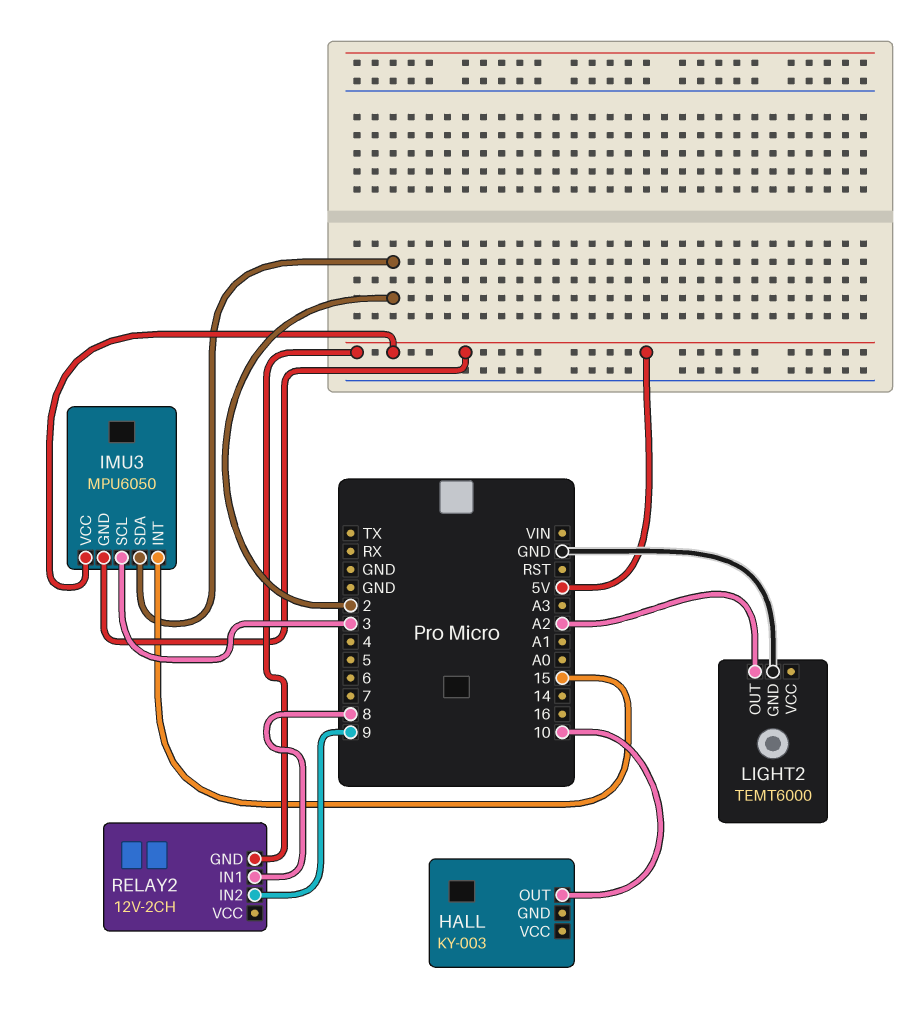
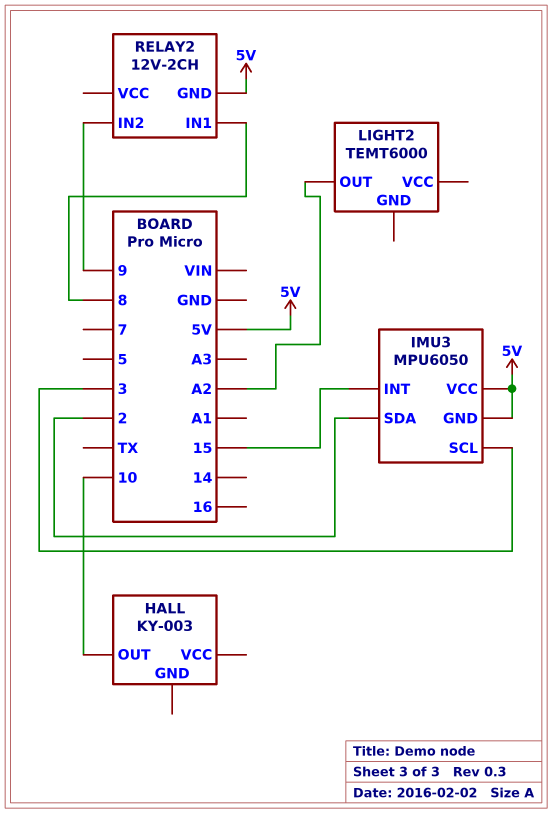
LIGHT2 pin GND: GND -> none

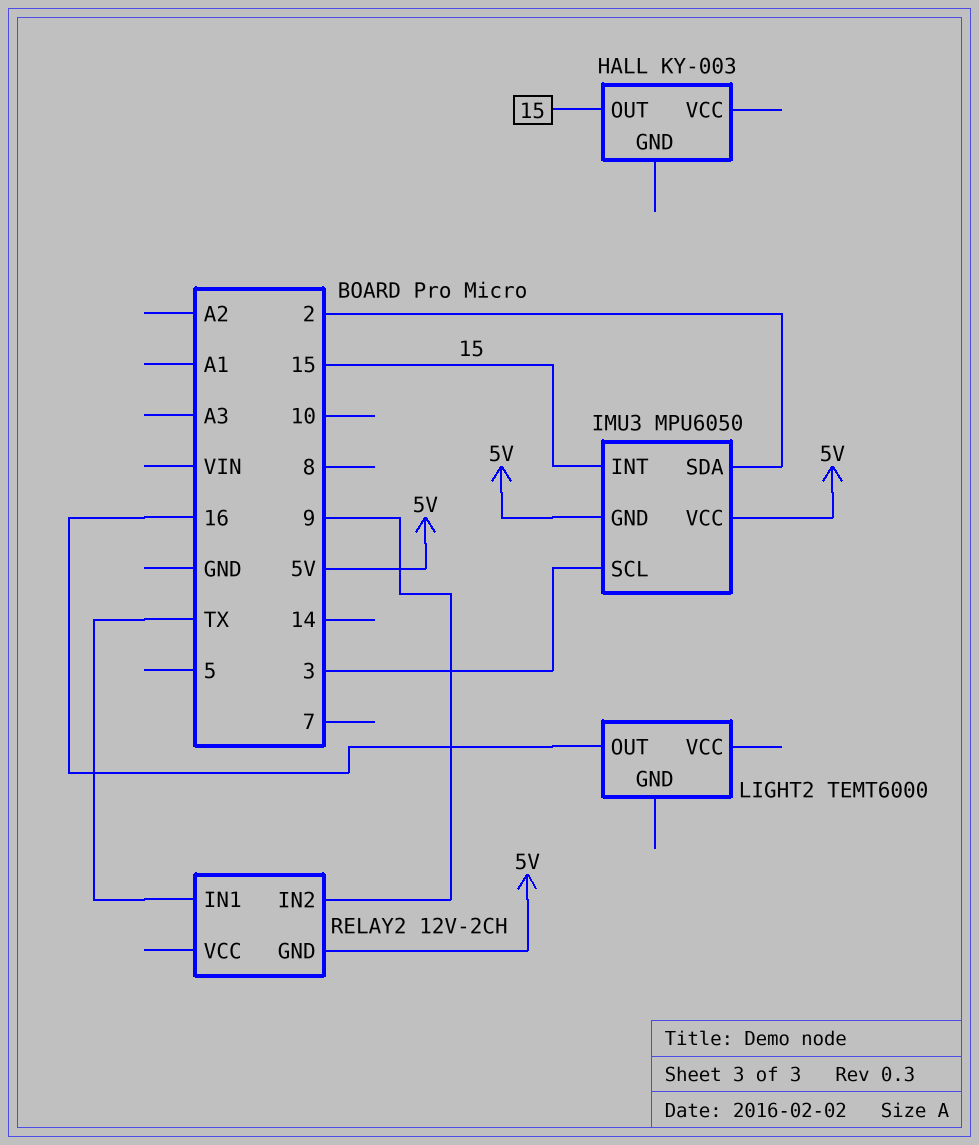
HALL pin OUT: 10 -> 15
LIGHT2 pin OUT: A2 -> 16
RELAY2 pin IN1: 8 -> TX

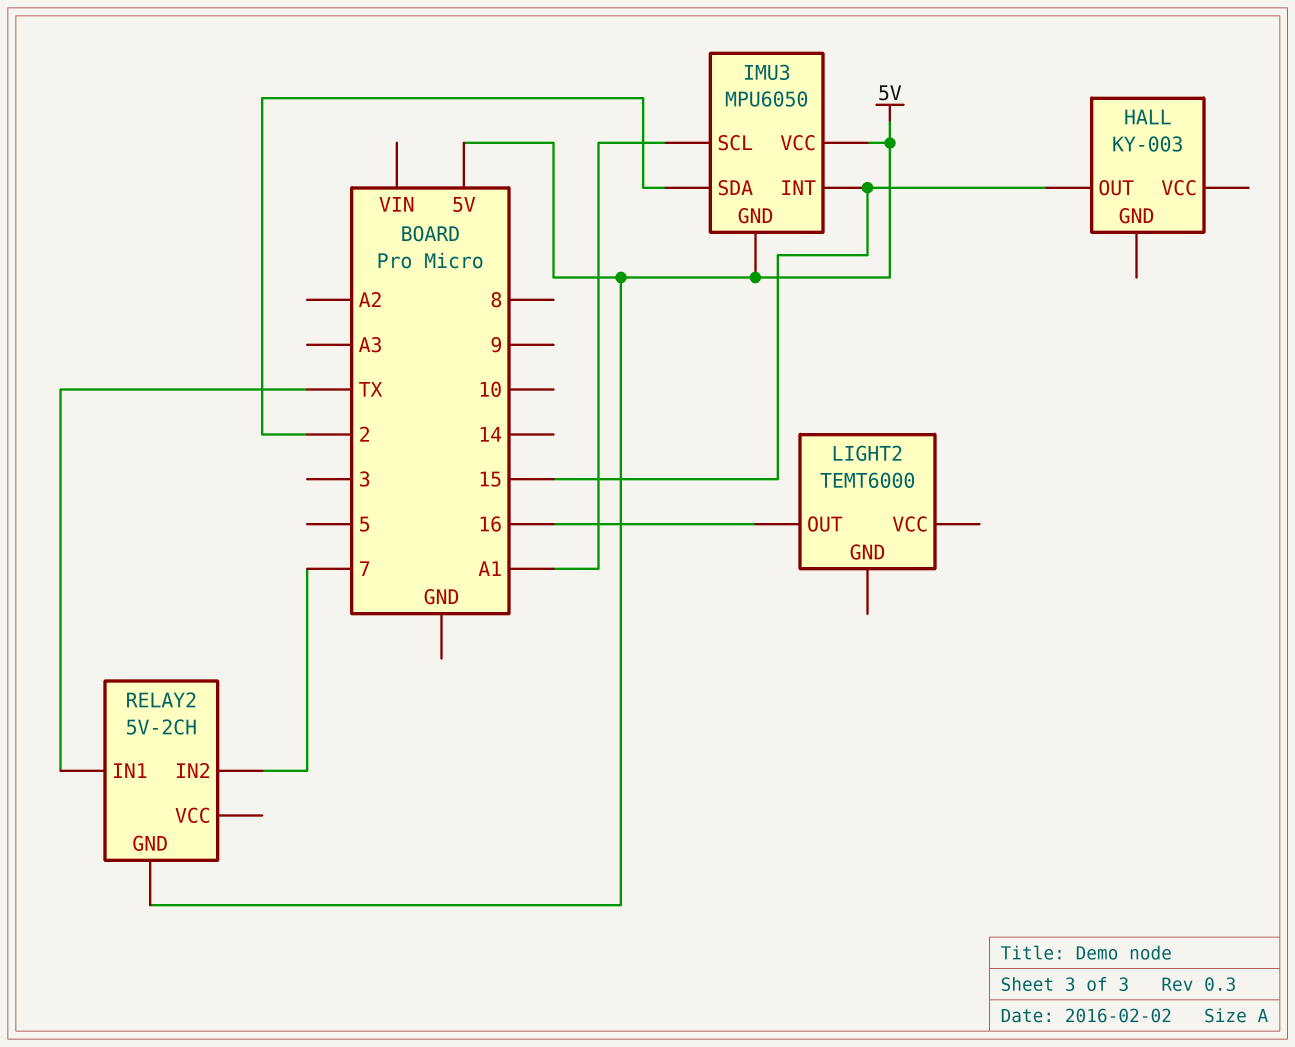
IMU3 pin SCL: 3 -> A1
RELAY2: 12V-2CH -> 5V-2CH
RELAY2 pin IN2: 9 -> 7

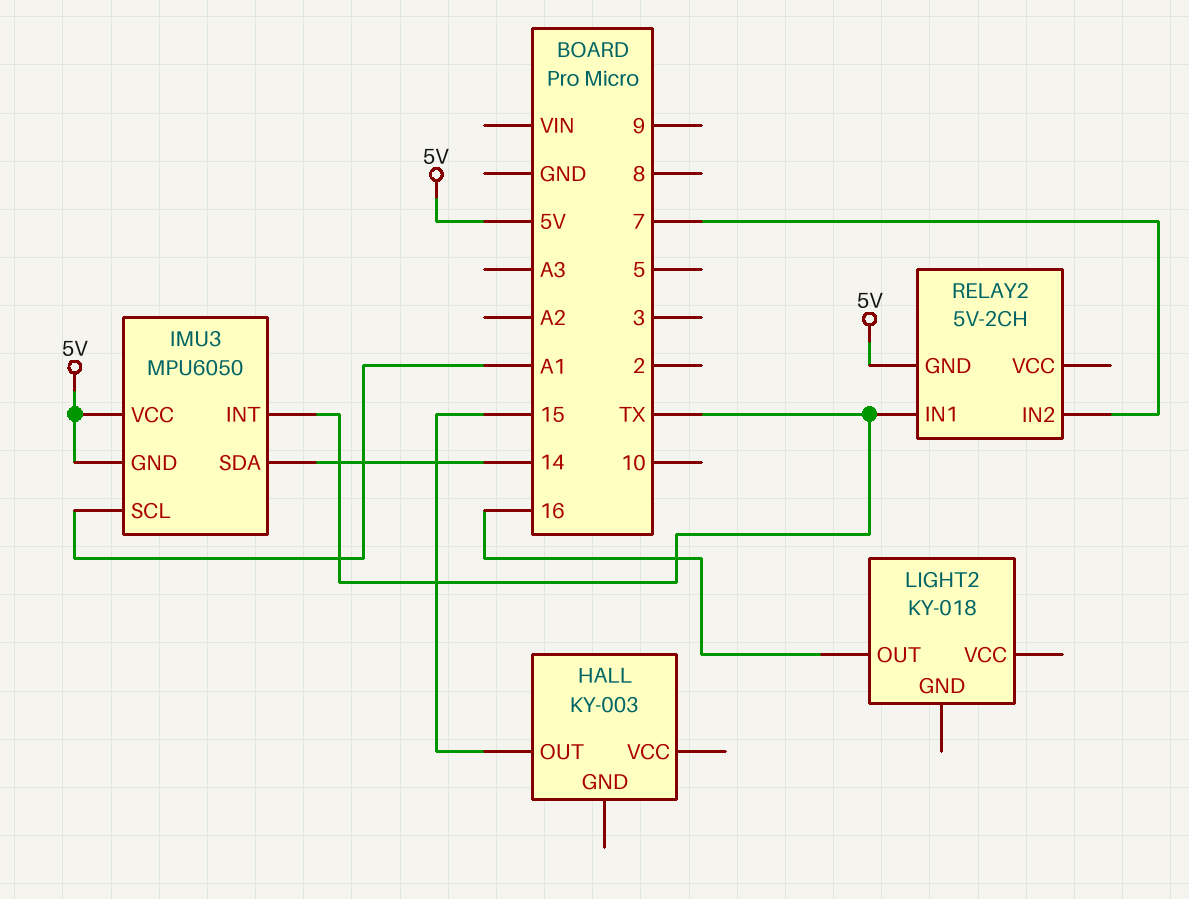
IMU3 pin INT: 15 -> TX
IMU3 pin SDA: 2 -> 14
LIGHT2: TEMT6000 -> KY-018

